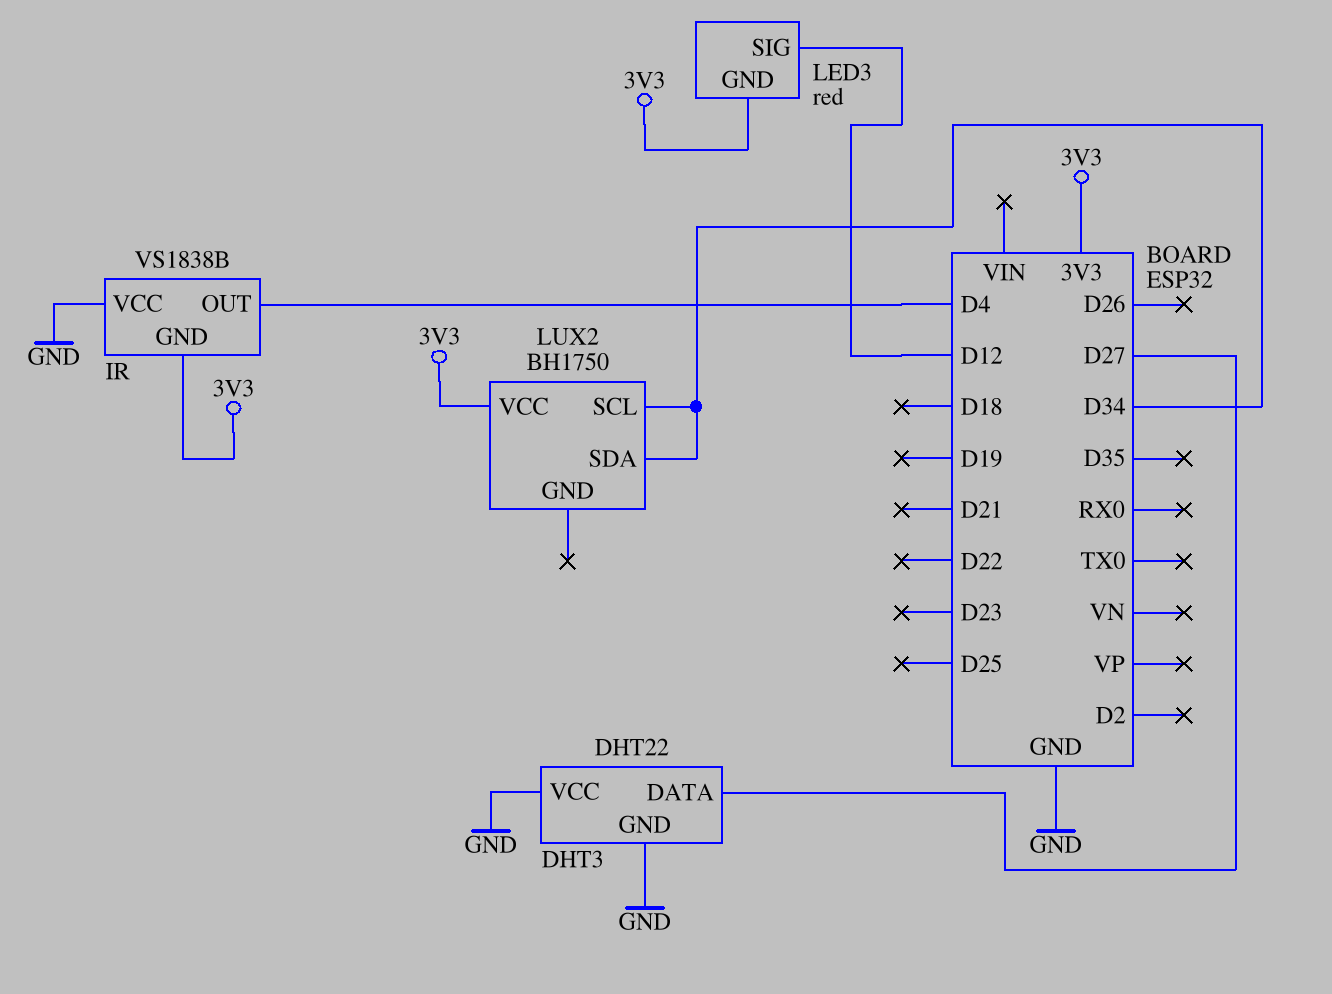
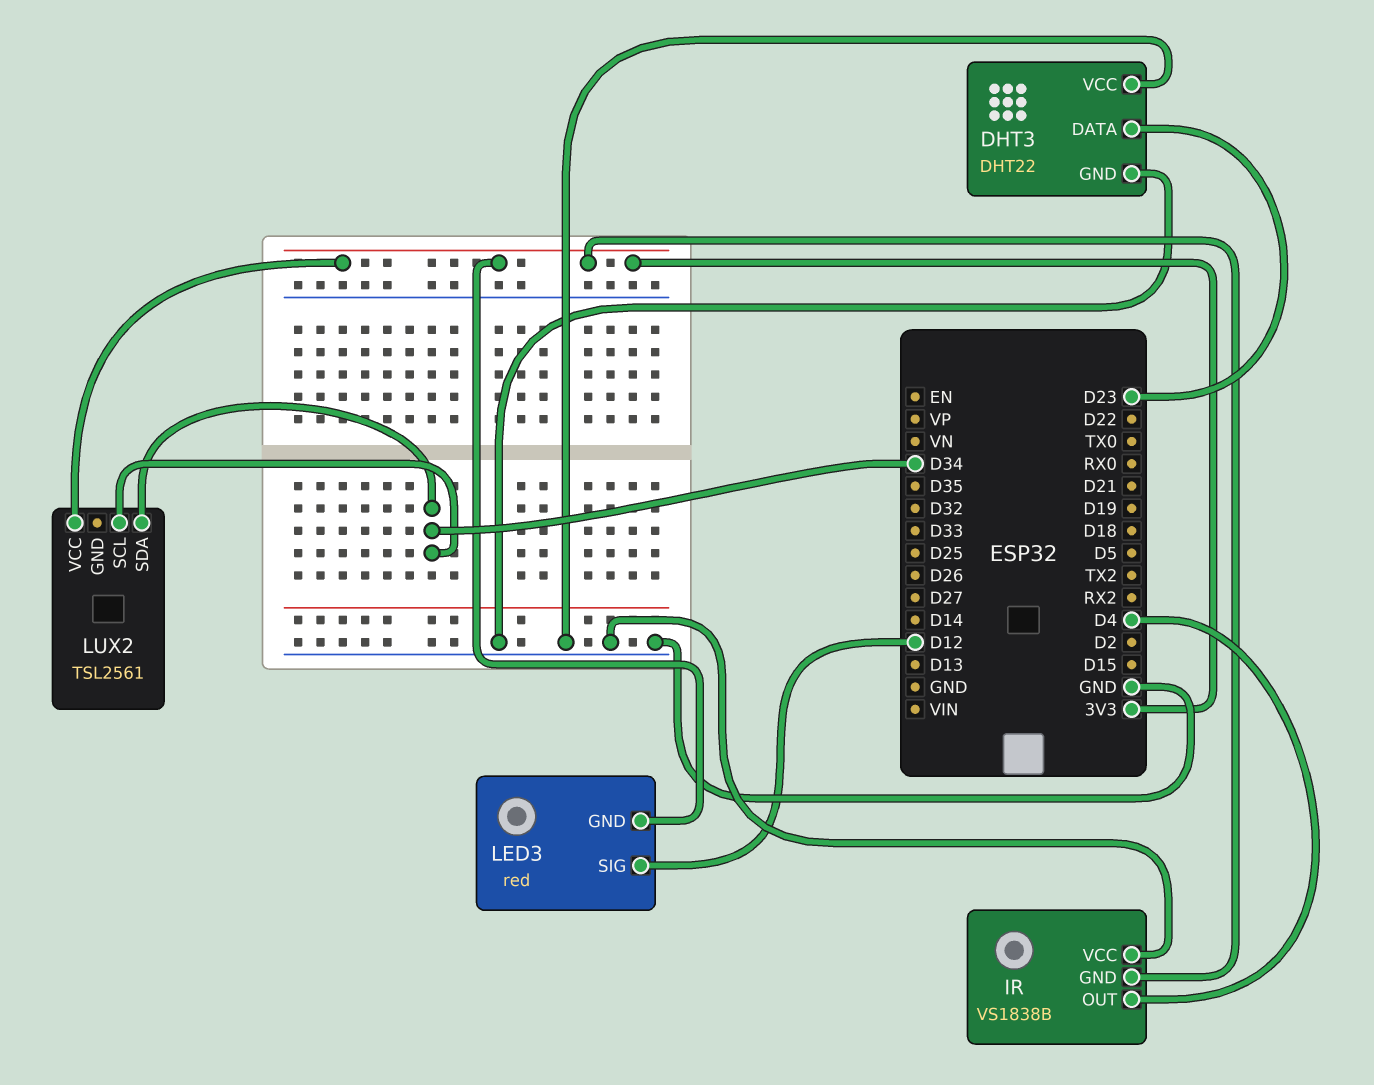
DHT3 pin DATA: D27 -> D23
LUX2: BH1750 -> TSL2561

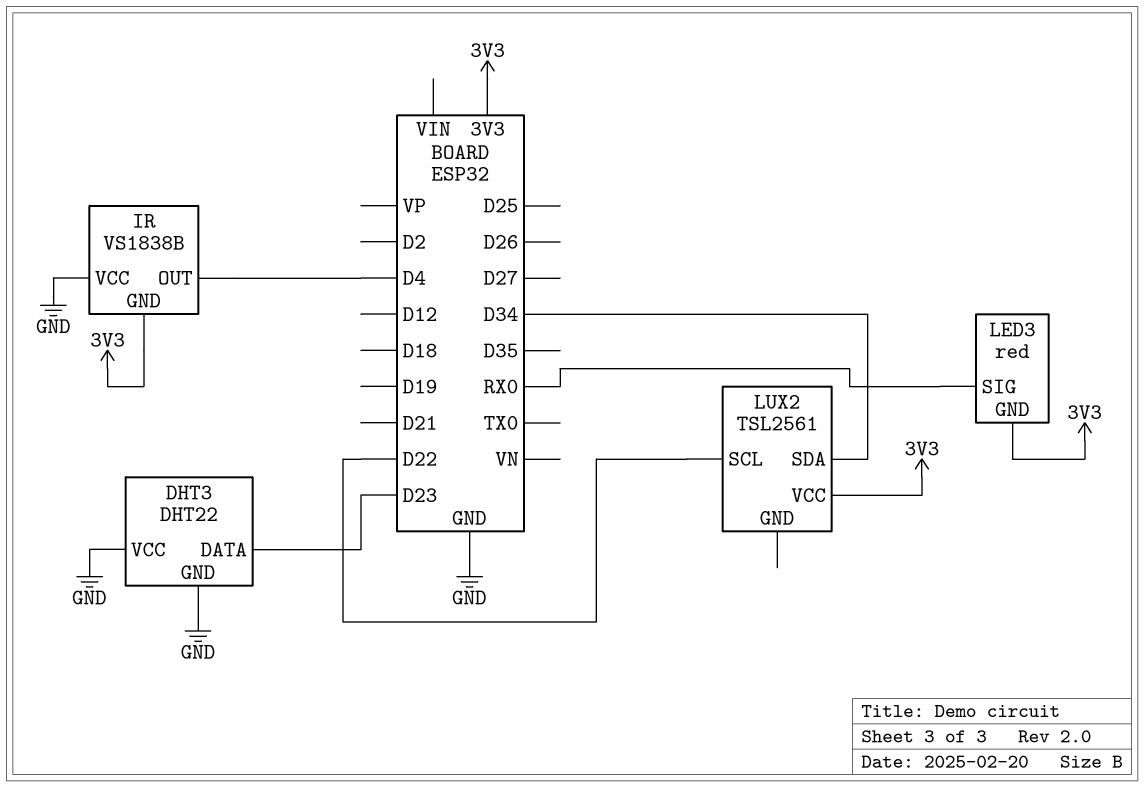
LED3 pin SIG: D12 -> RX0
LUX2 pin SCL: D34 -> D22

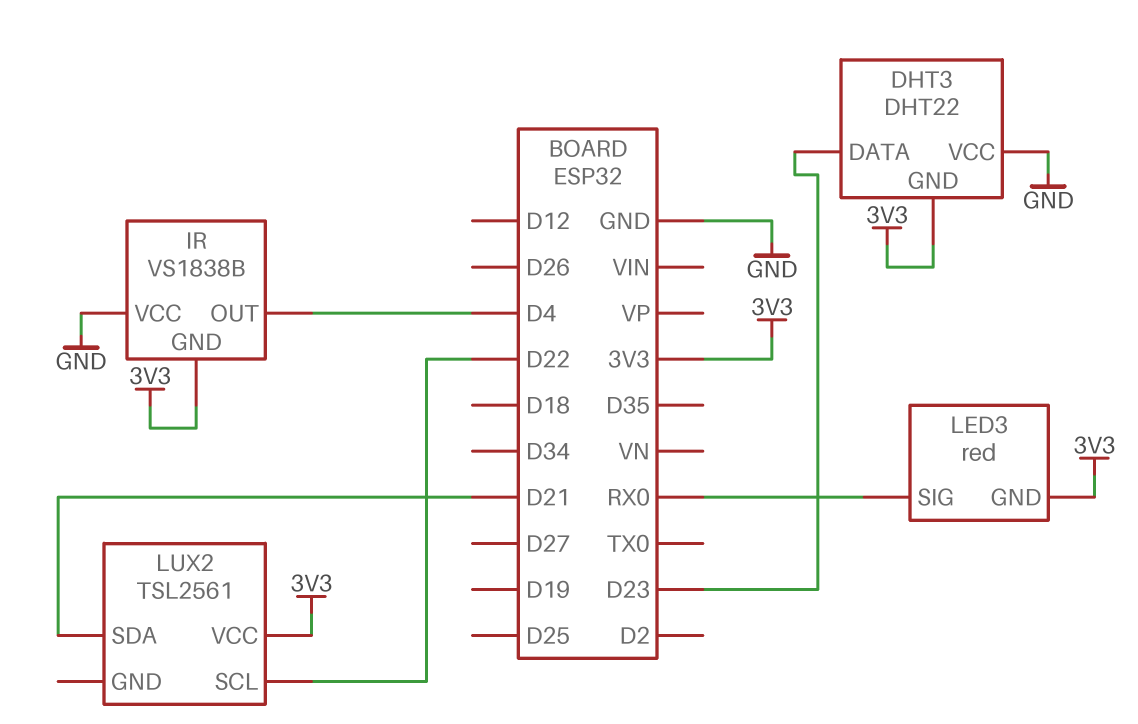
DHT3 pin GND: GND -> 3V3
LUX2 pin SDA: D34 -> D21

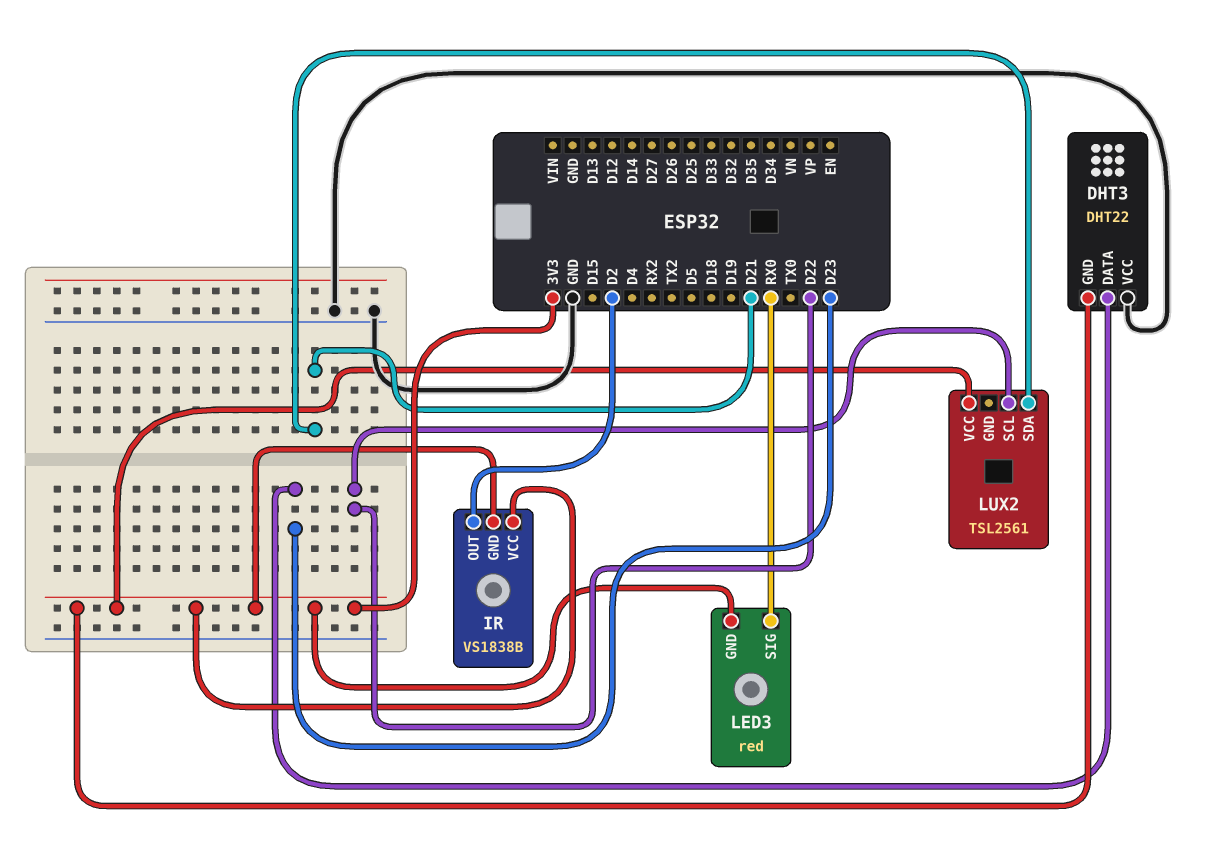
IR pin OUT: D4 -> D2
IR pin VCC: GND -> 3V3

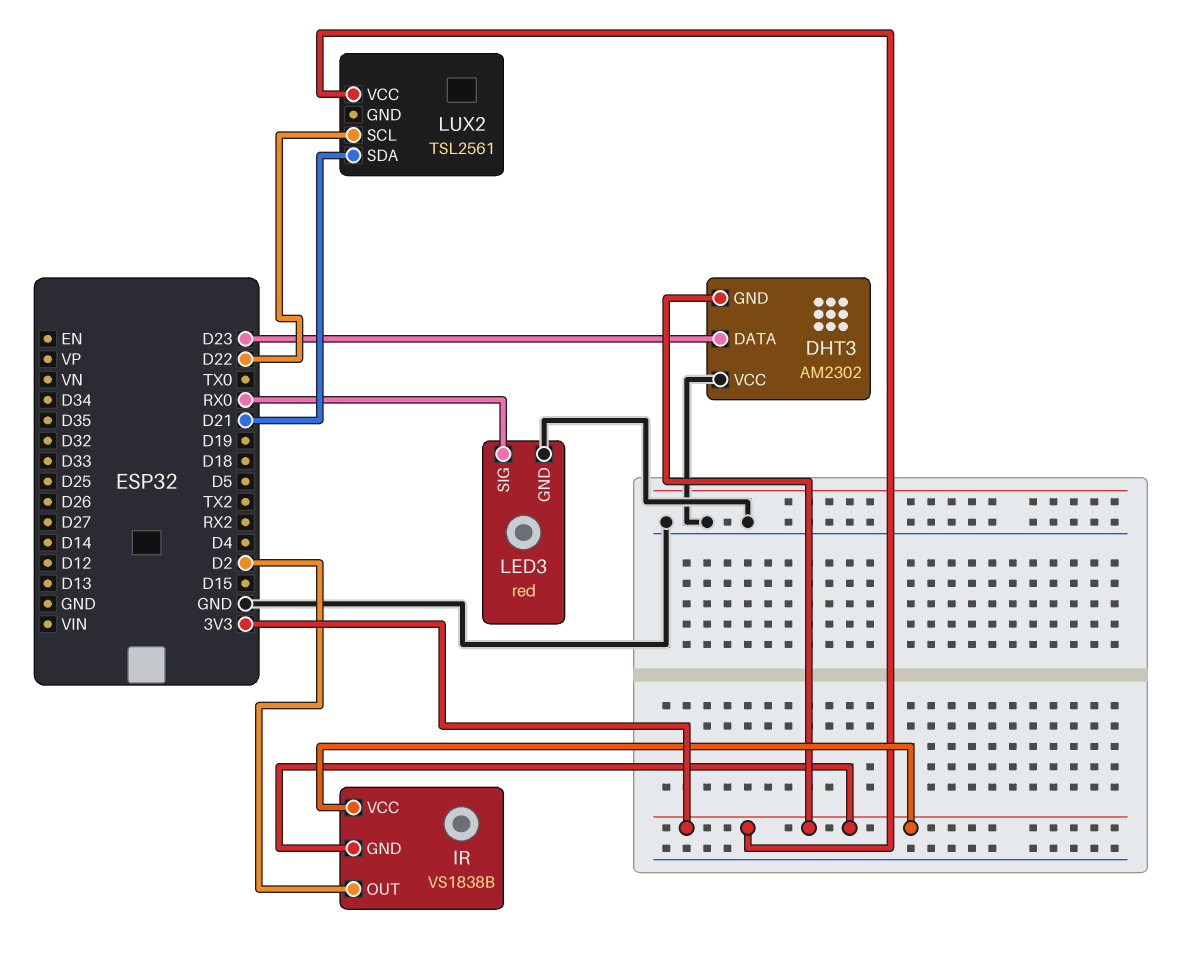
DHT3: DHT22 -> AM2302
LED3 pin GND: 3V3 -> GND

